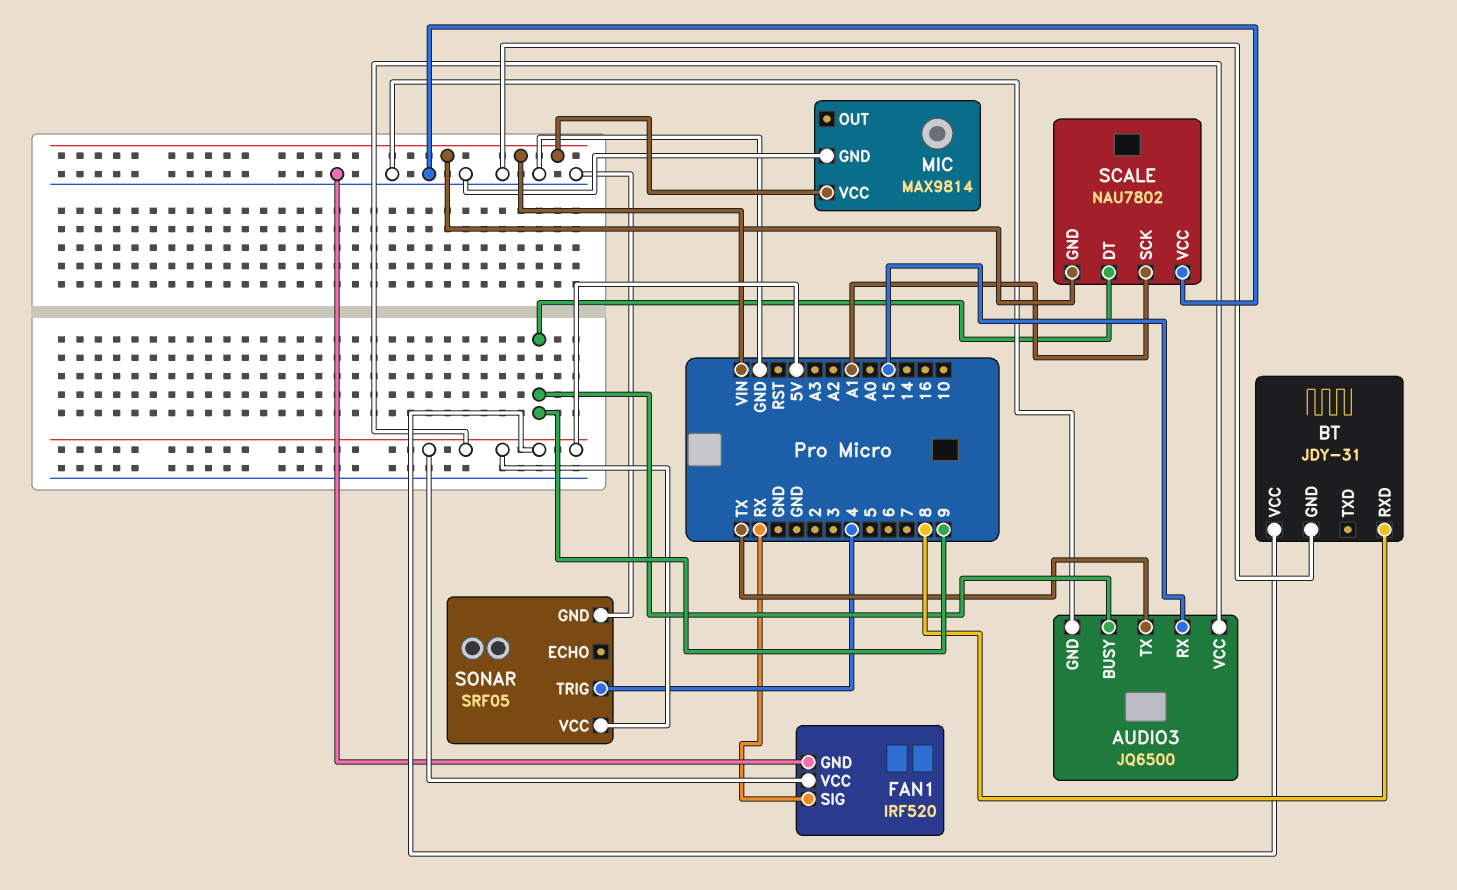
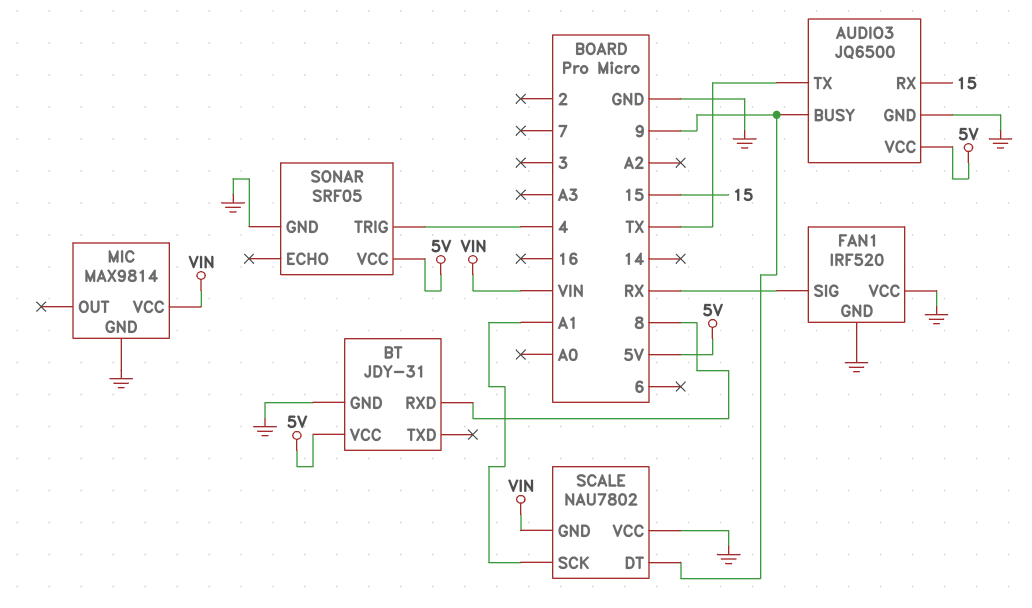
FAN1 pin VCC: 5V -> GND

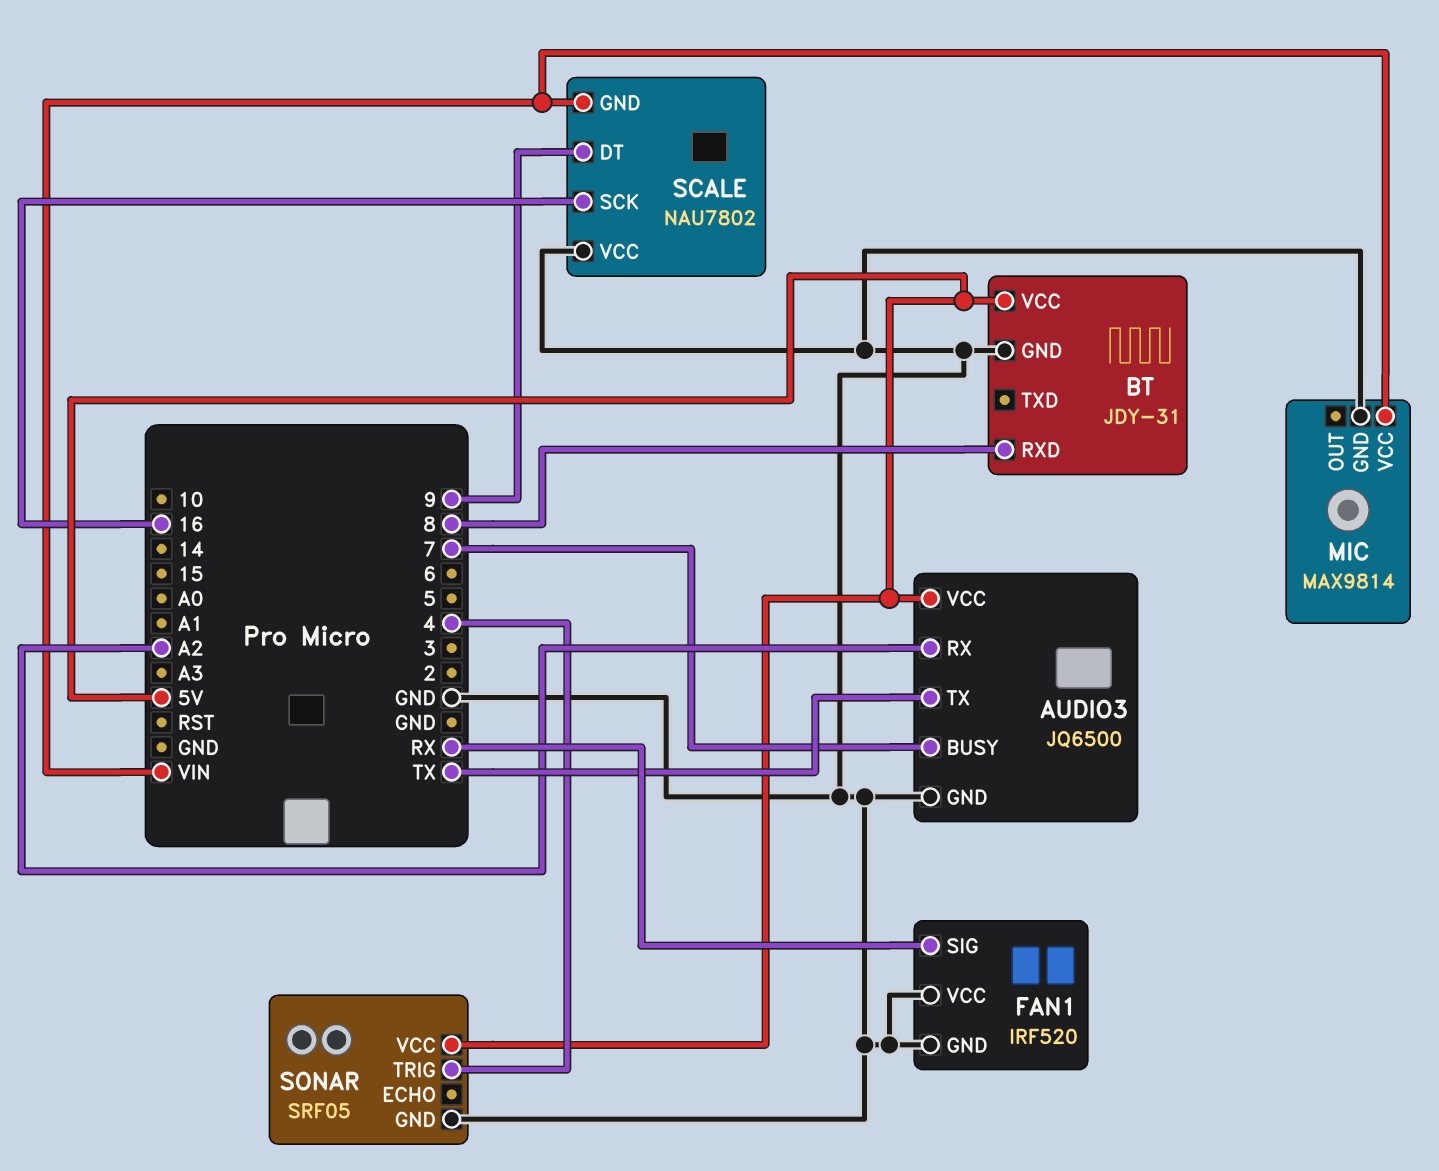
AUDIO3 pin BUSY: 9 -> 7
AUDIO3 pin RX: 15 -> A2
SCALE pin SCK: A1 -> 16

